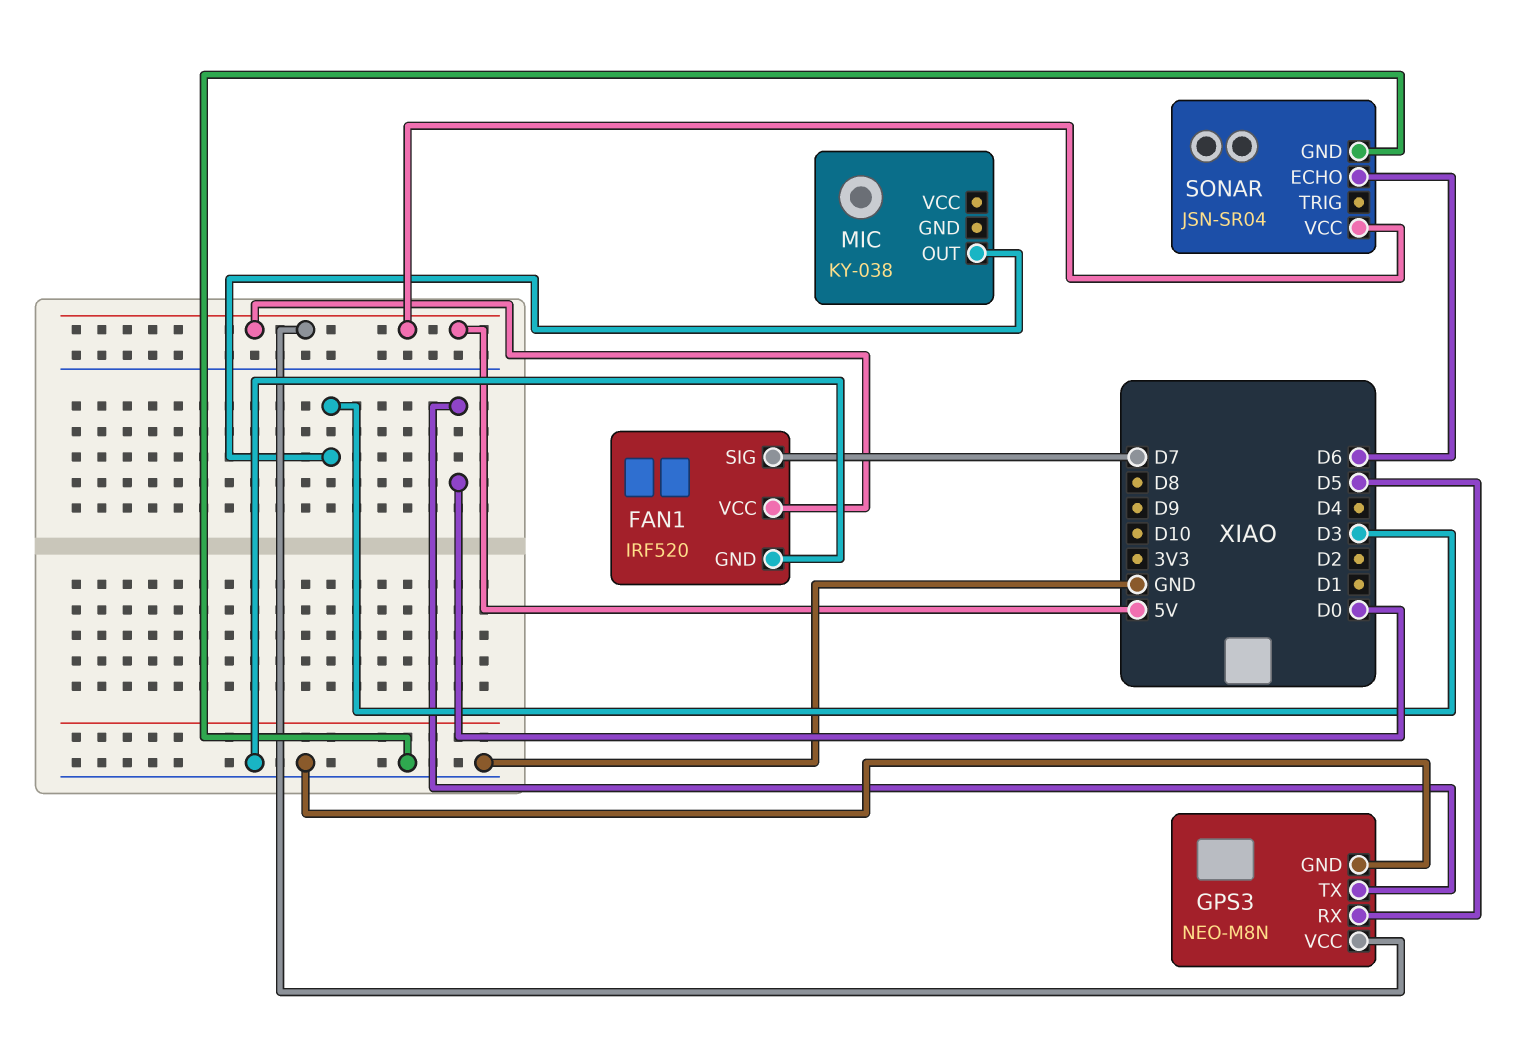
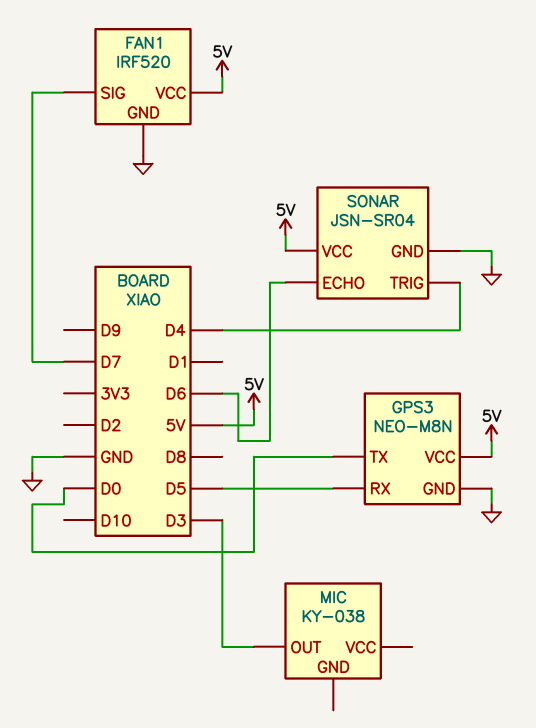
SONAR pin TRIG: none -> D4

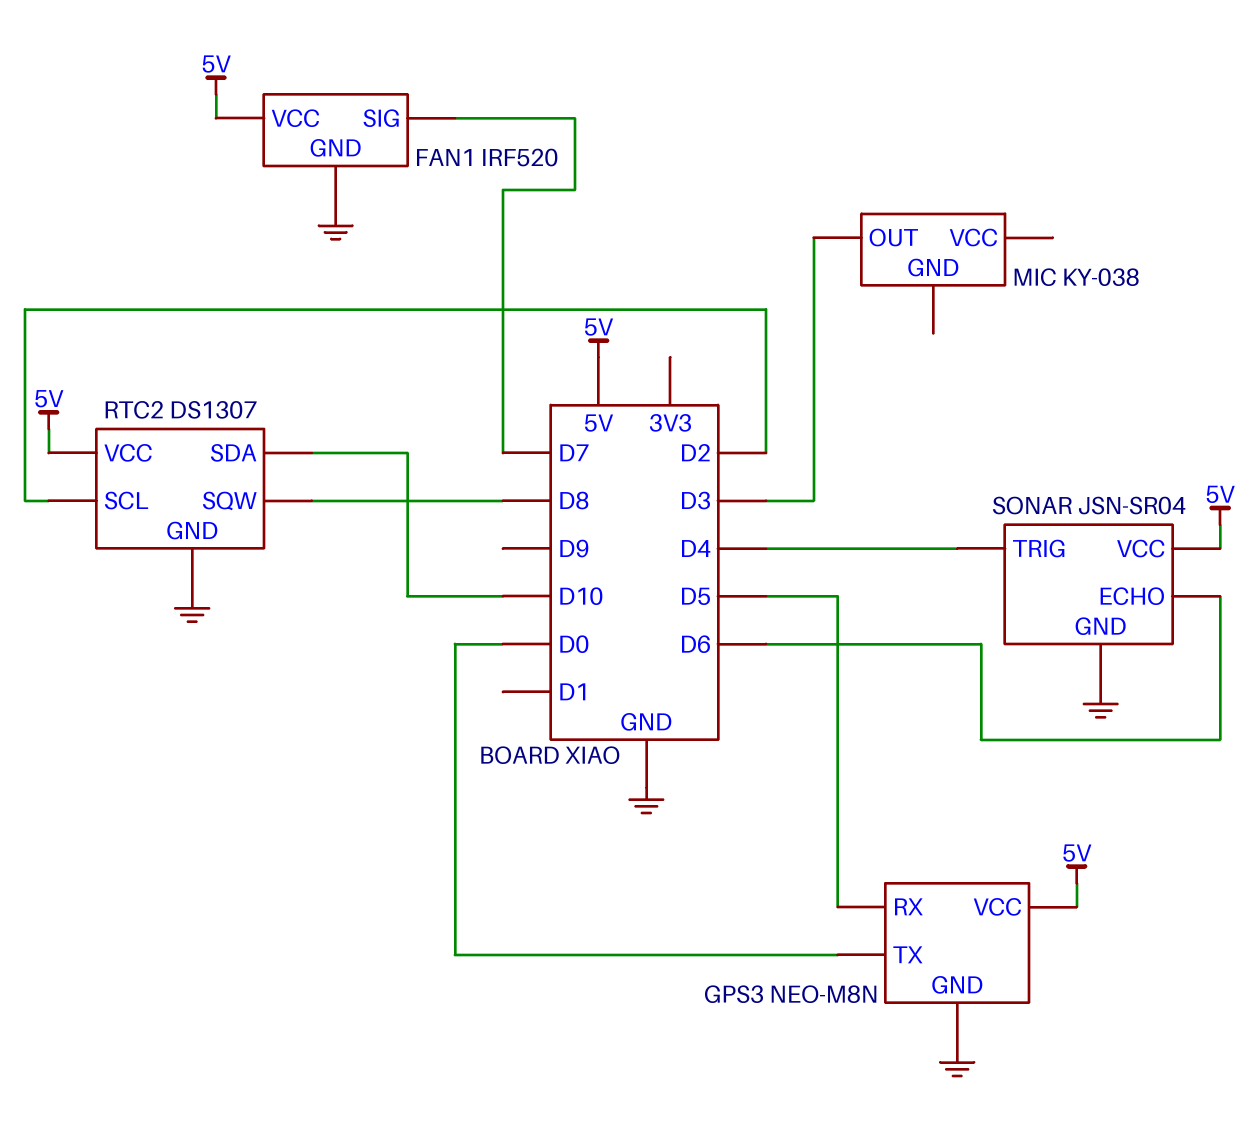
RTC2: none -> DS1307
RTC2 pin GND: none -> GND
RTC2 pin SCL: none -> D2
RTC2 pin SDA: none -> D10
RTC2 pin SQW: none -> D8
RTC2 pin VCC: none -> 5V

